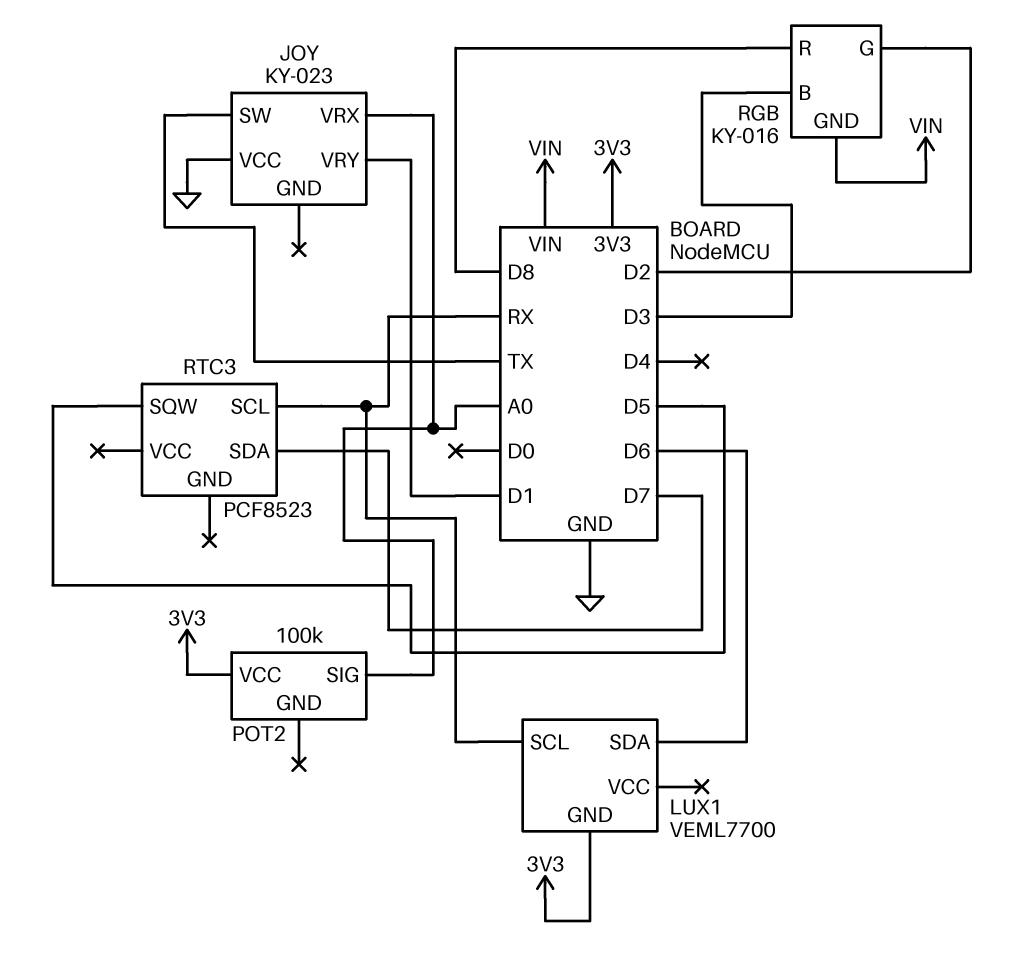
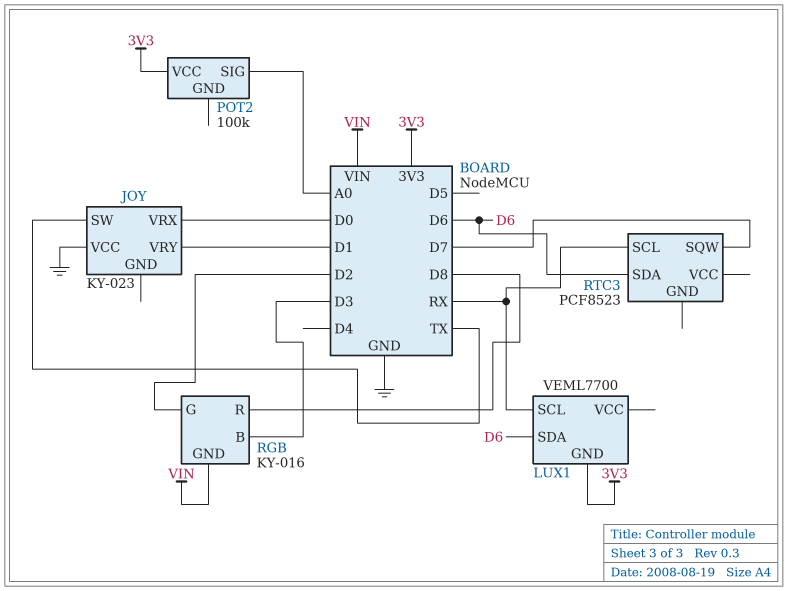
JOY pin VRX: A0 -> D0
RTC3 pin SDA: D7 -> D6
RTC3 pin SQW: D5 -> D7

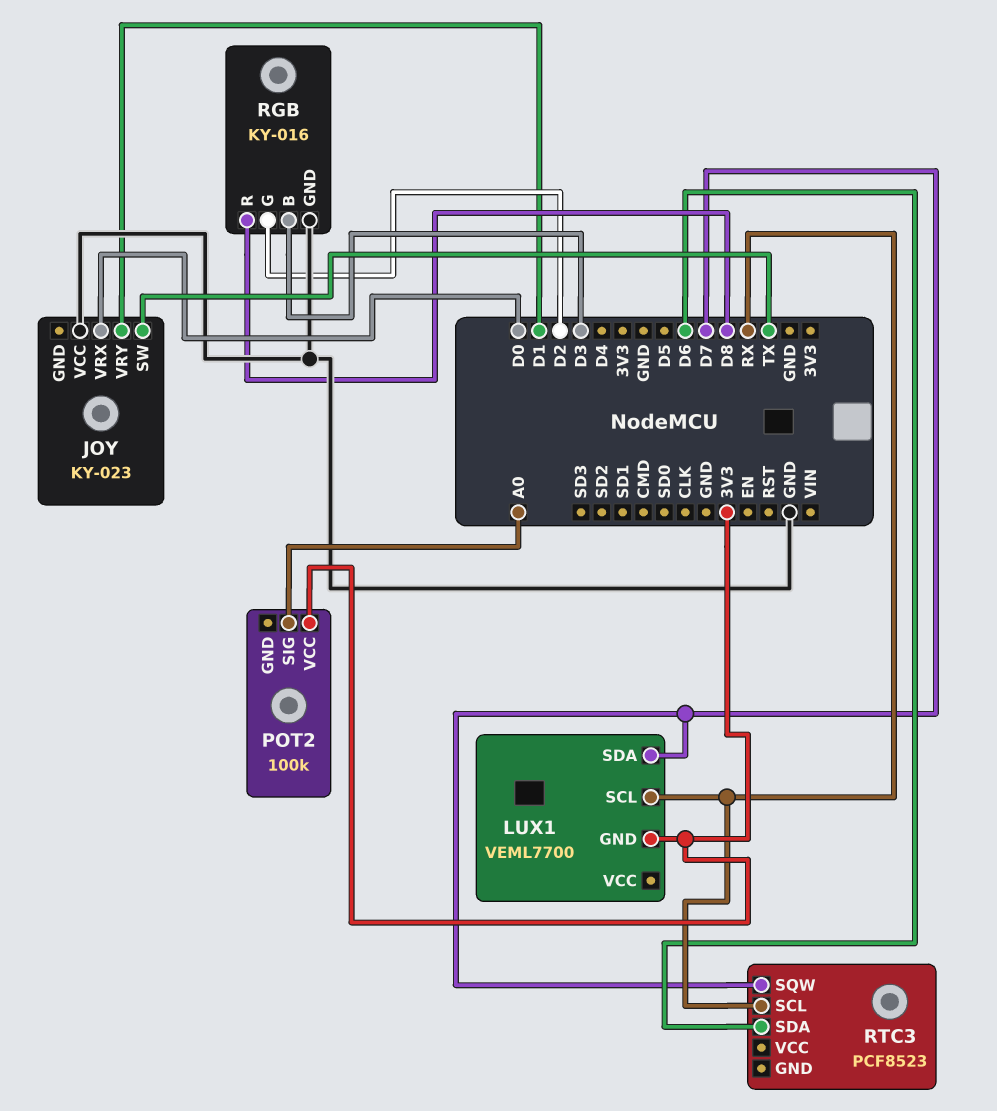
LUX1 pin SDA: D6 -> D7
RGB pin GND: VIN -> GND

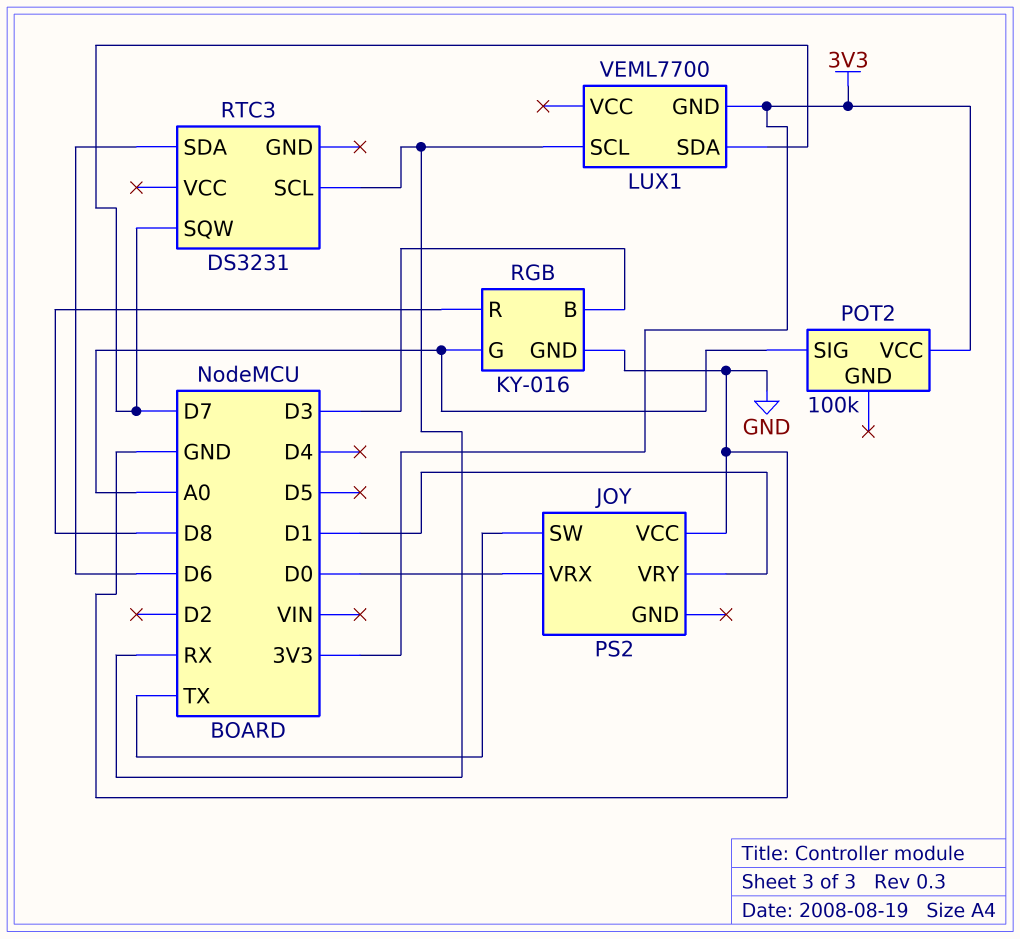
JOY: KY-023 -> PS2
RGB pin G: D2 -> A0
RTC3: PCF8523 -> DS3231

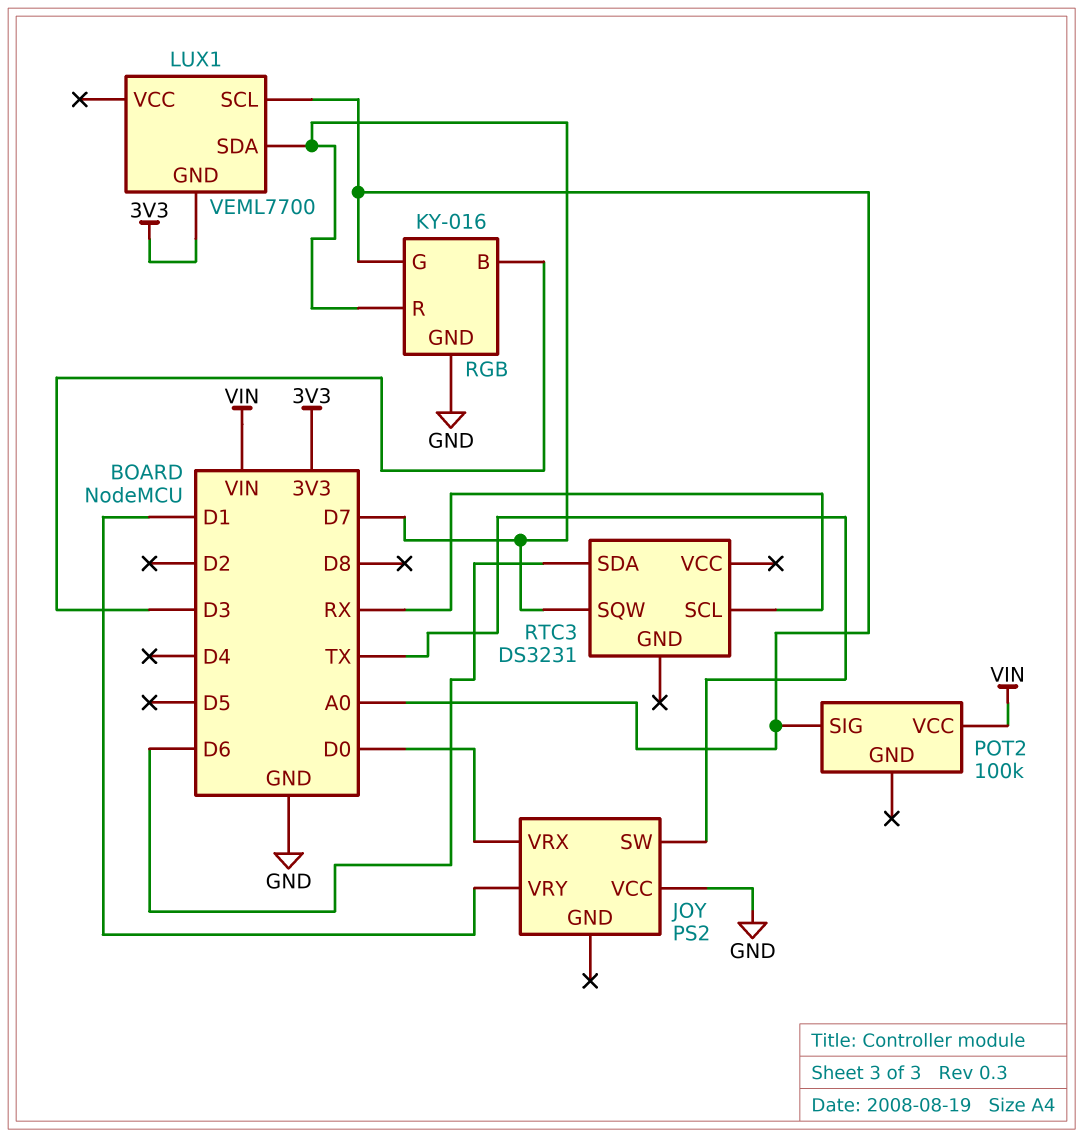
LUX1 pin SCL: RX -> A0
POT2 pin VCC: 3V3 -> VIN
RGB pin R: D8 -> D7

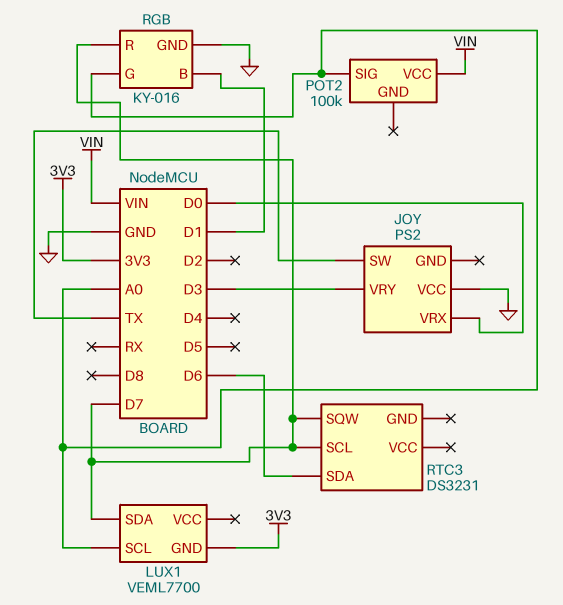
JOY pin VRY: D1 -> D3
RGB pin B: D3 -> D1
RTC3 pin SCL: RX -> D7

